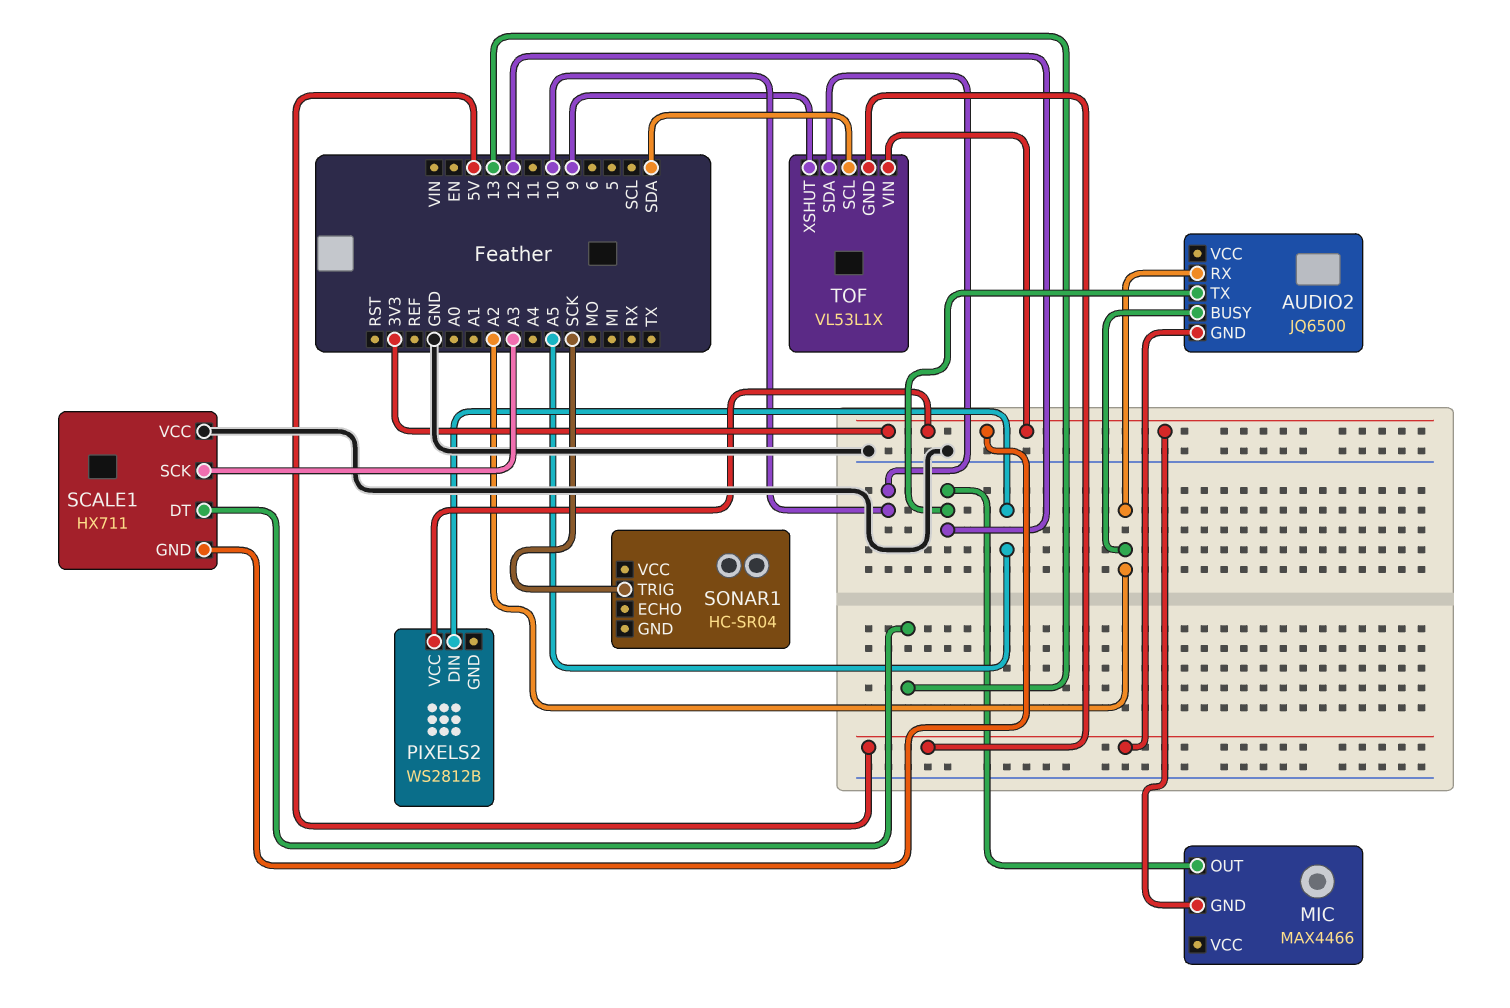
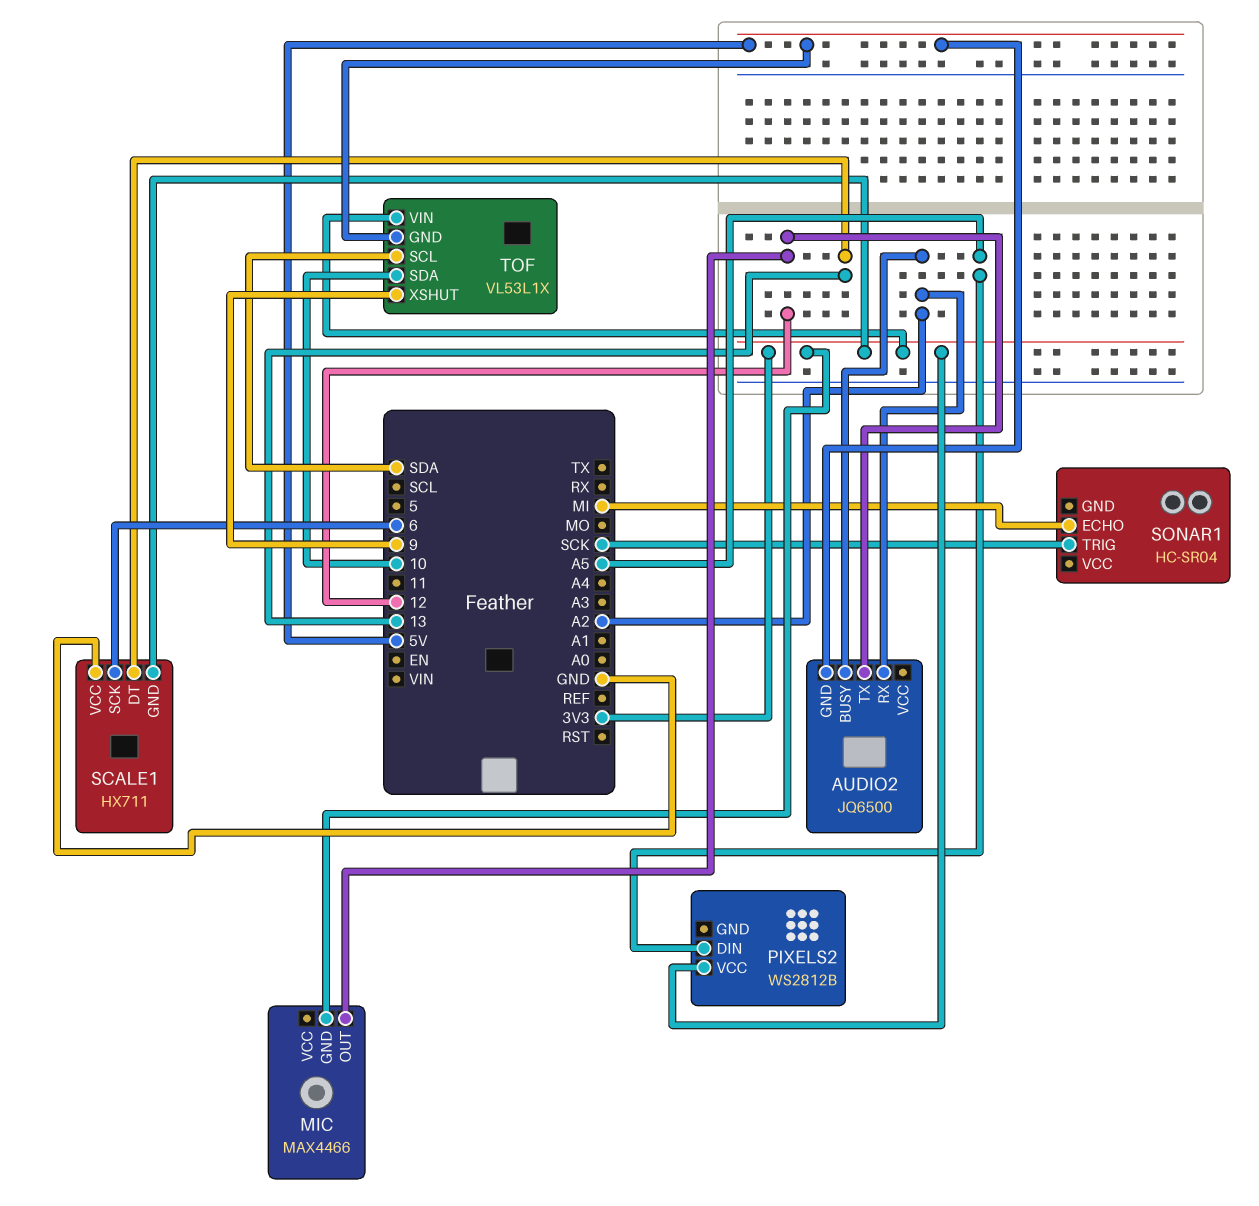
SCALE1 pin SCK: A3 -> 6
SONAR1 pin ECHO: none -> MI

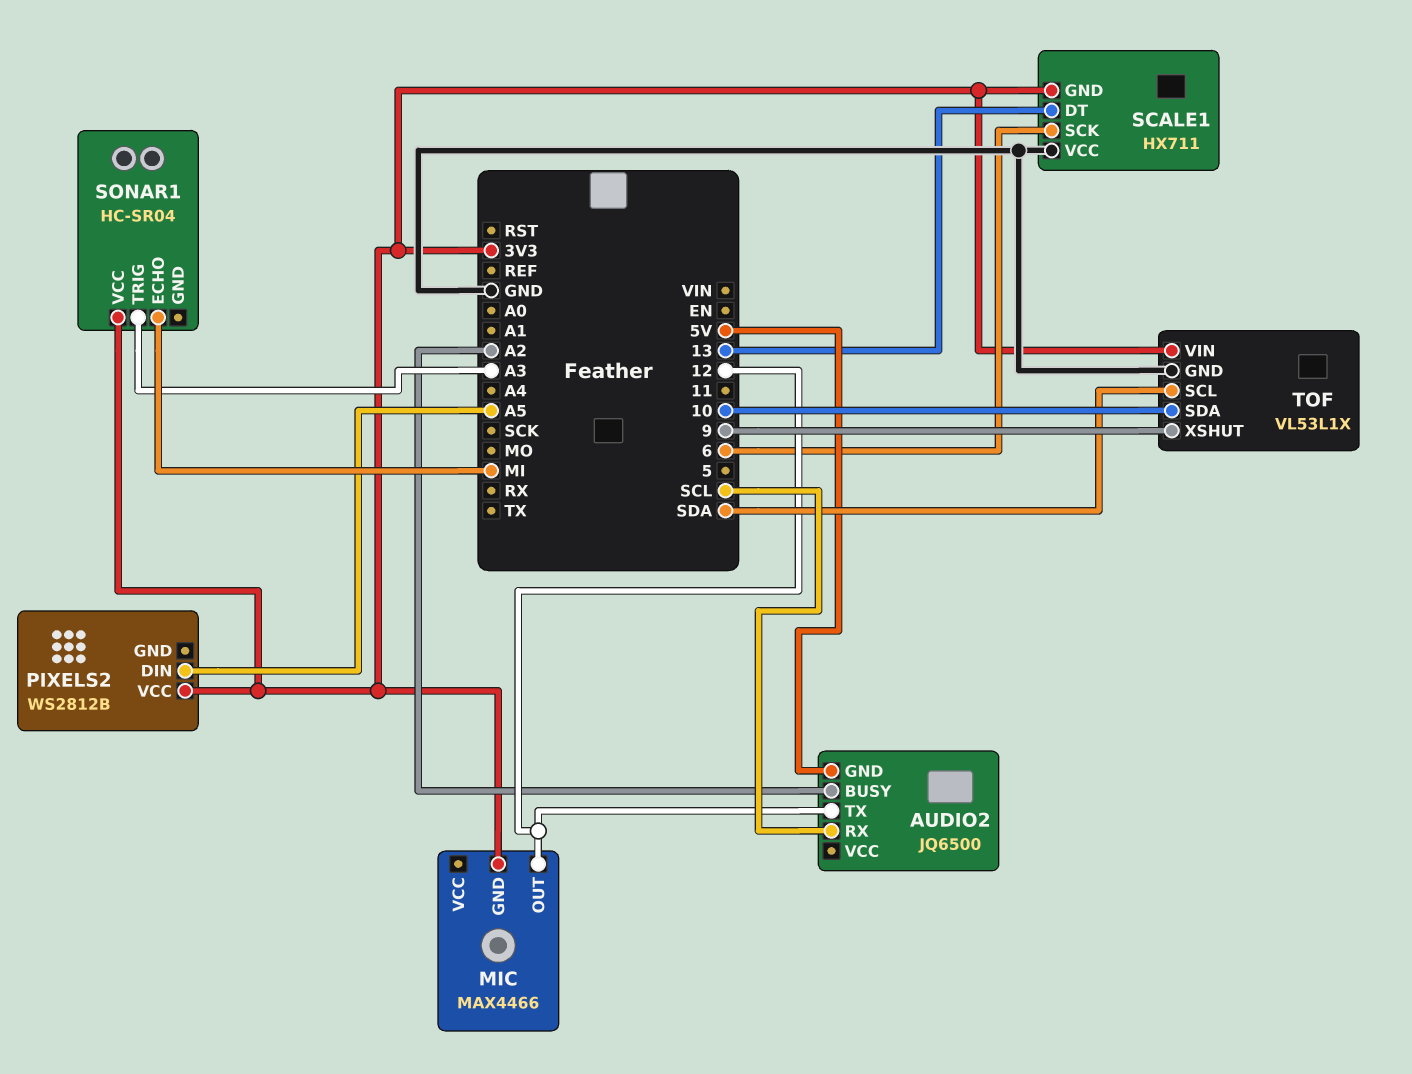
AUDIO2 pin RX: A2 -> SCL
SONAR1 pin TRIG: SCK -> A3
SONAR1 pin VCC: none -> 3V3
TOF pin GND: 5V -> GND

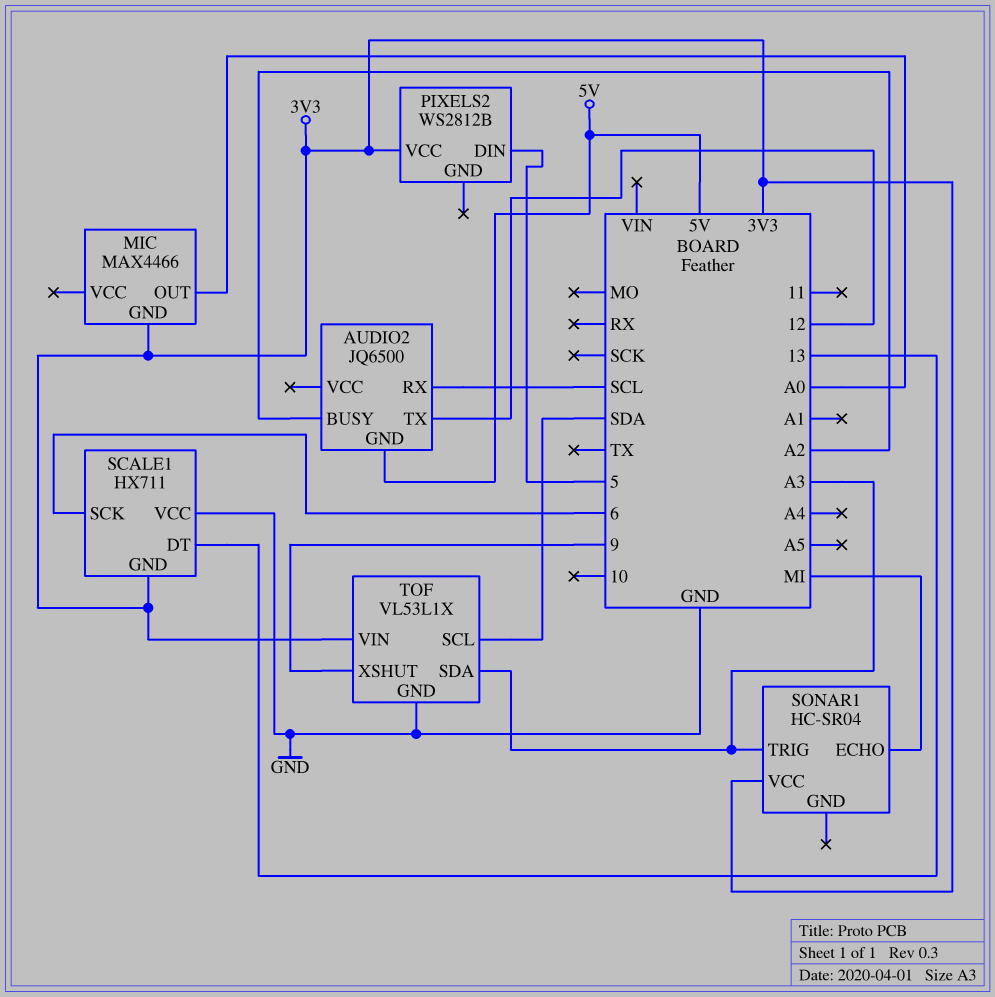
MIC pin OUT: 12 -> A0
PIXELS2 pin DIN: A5 -> 5
TOF pin SDA: 10 -> A3

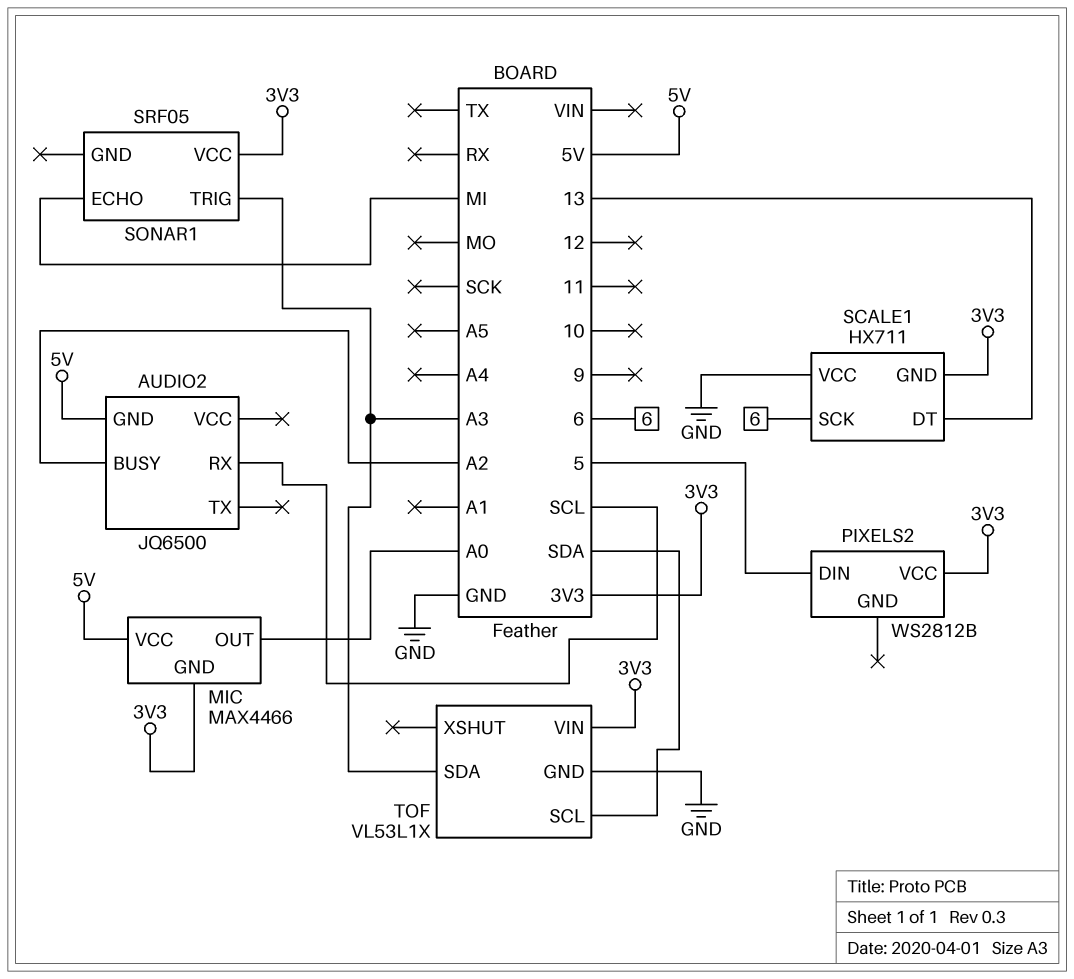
AUDIO2 pin TX: 12 -> none
MIC pin VCC: none -> 5V
SONAR1: HC-SR04 -> SRF05
TOF pin XSHUT: 9 -> none

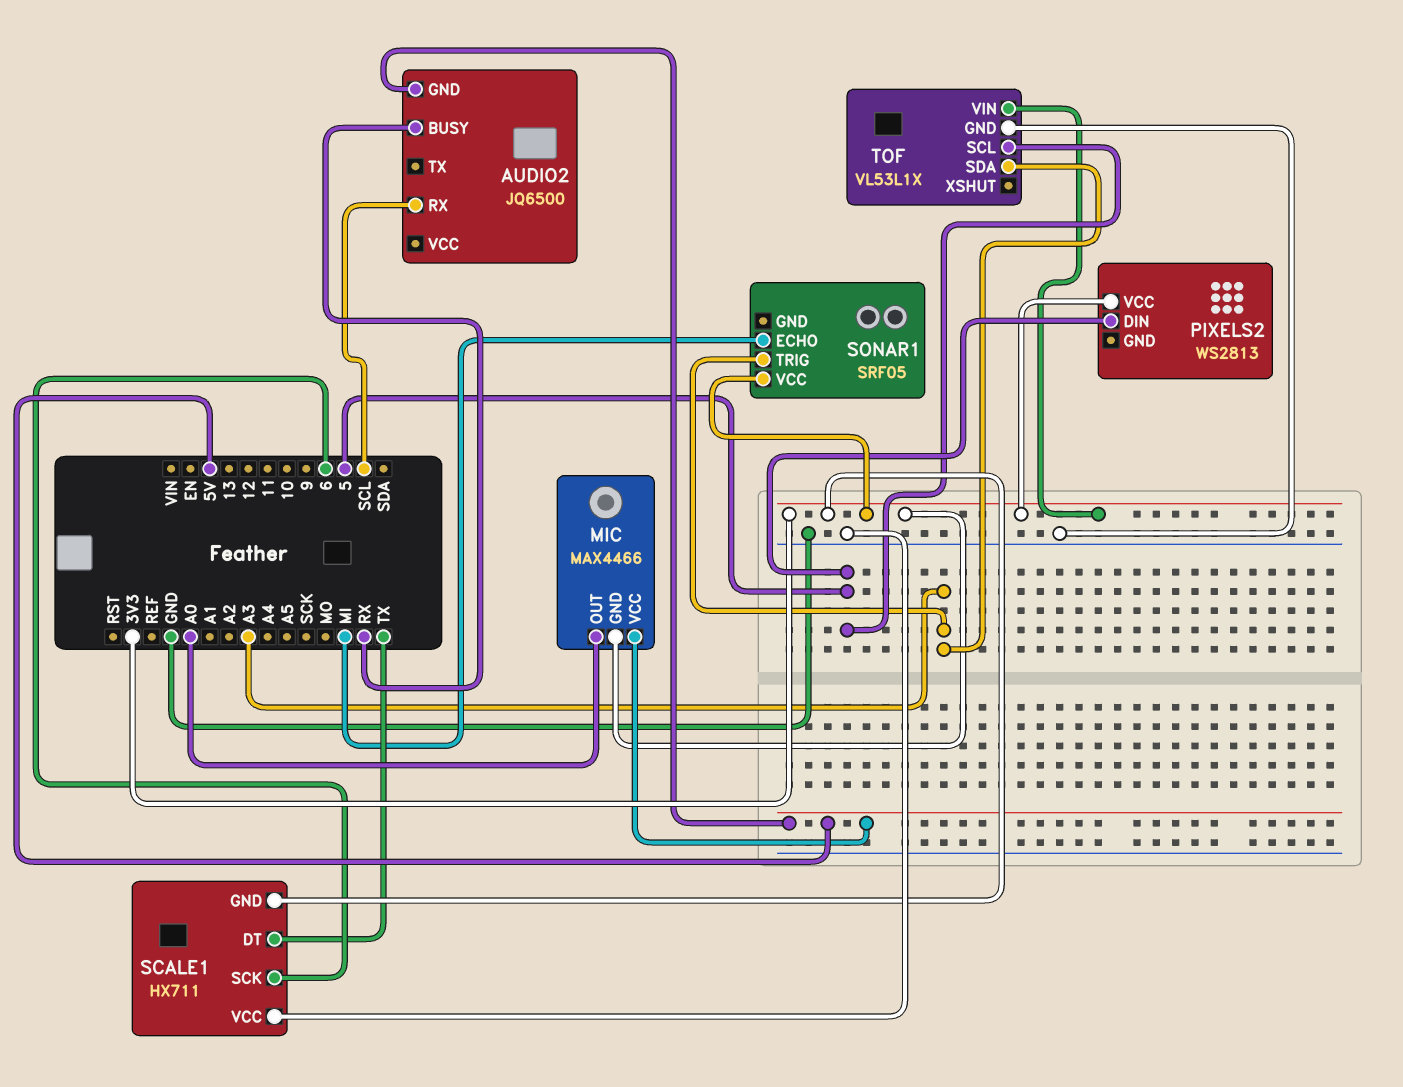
AUDIO2 pin BUSY: A2 -> RX
PIXELS2: WS2812B -> WS2813
SCALE1 pin DT: 13 -> TX
TOF pin SCL: SDA -> 5

